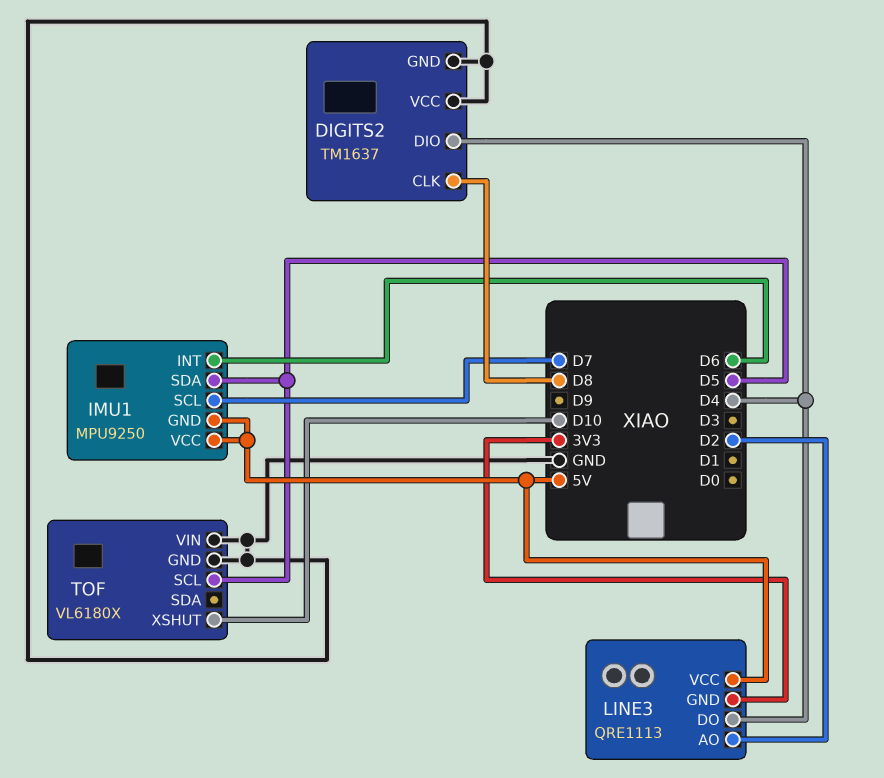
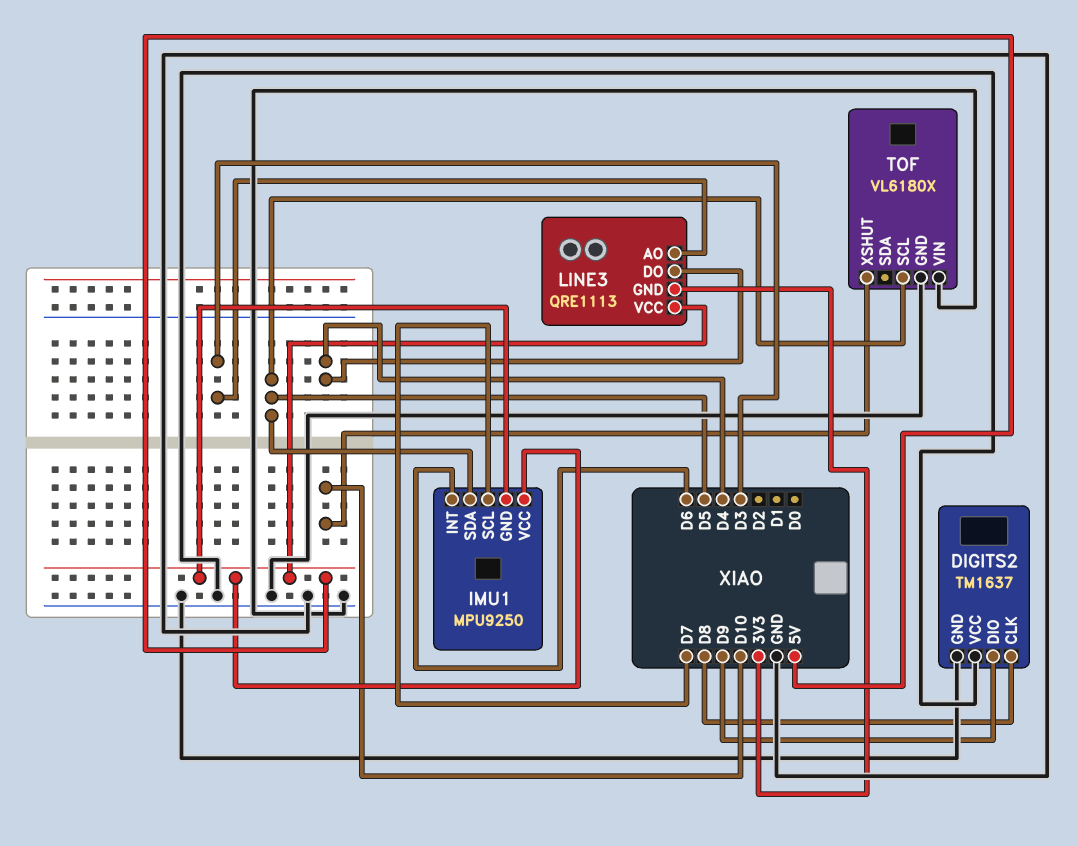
DIGITS2 pin DIO: D4 -> D9
LINE3 pin AO: D2 -> D3

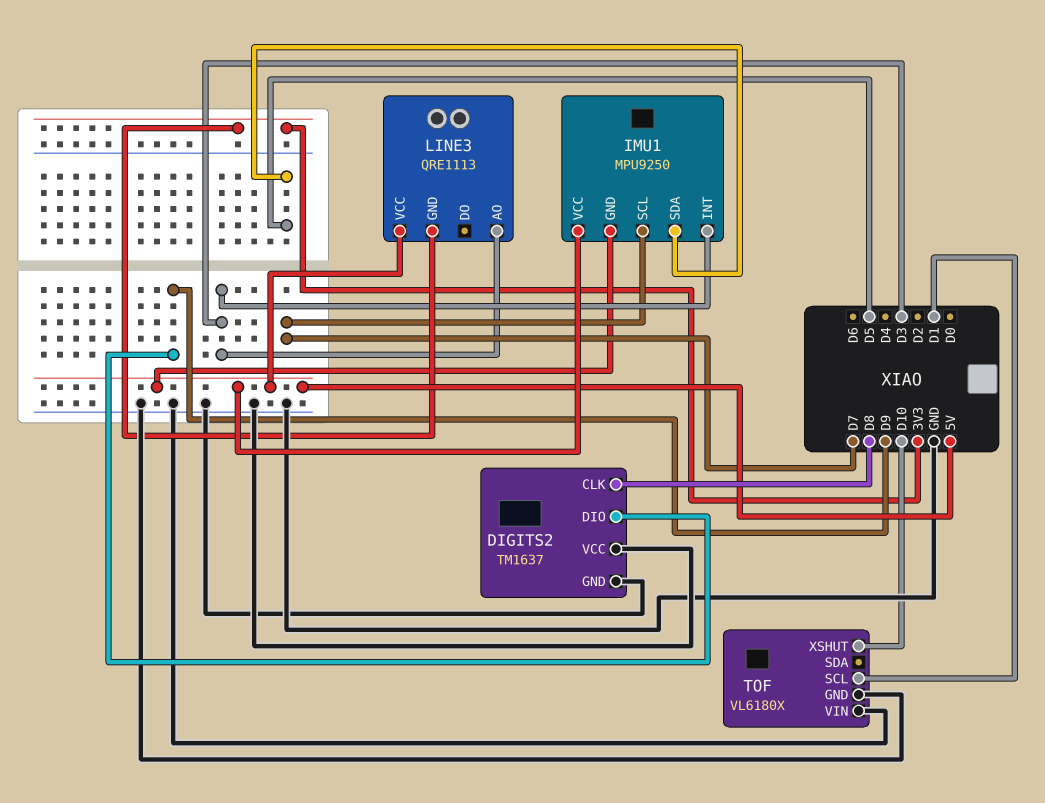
IMU1 pin INT: D6 -> D3
LINE3 pin DO: D4 -> none
TOF pin SCL: D5 -> D1

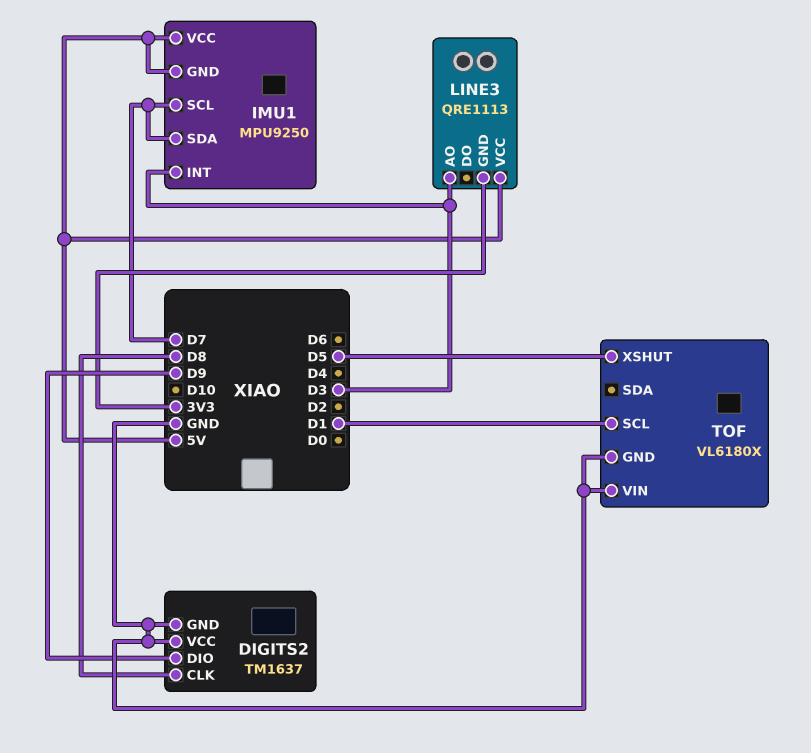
IMU1 pin SDA: D5 -> D7
TOF pin XSHUT: D10 -> D5

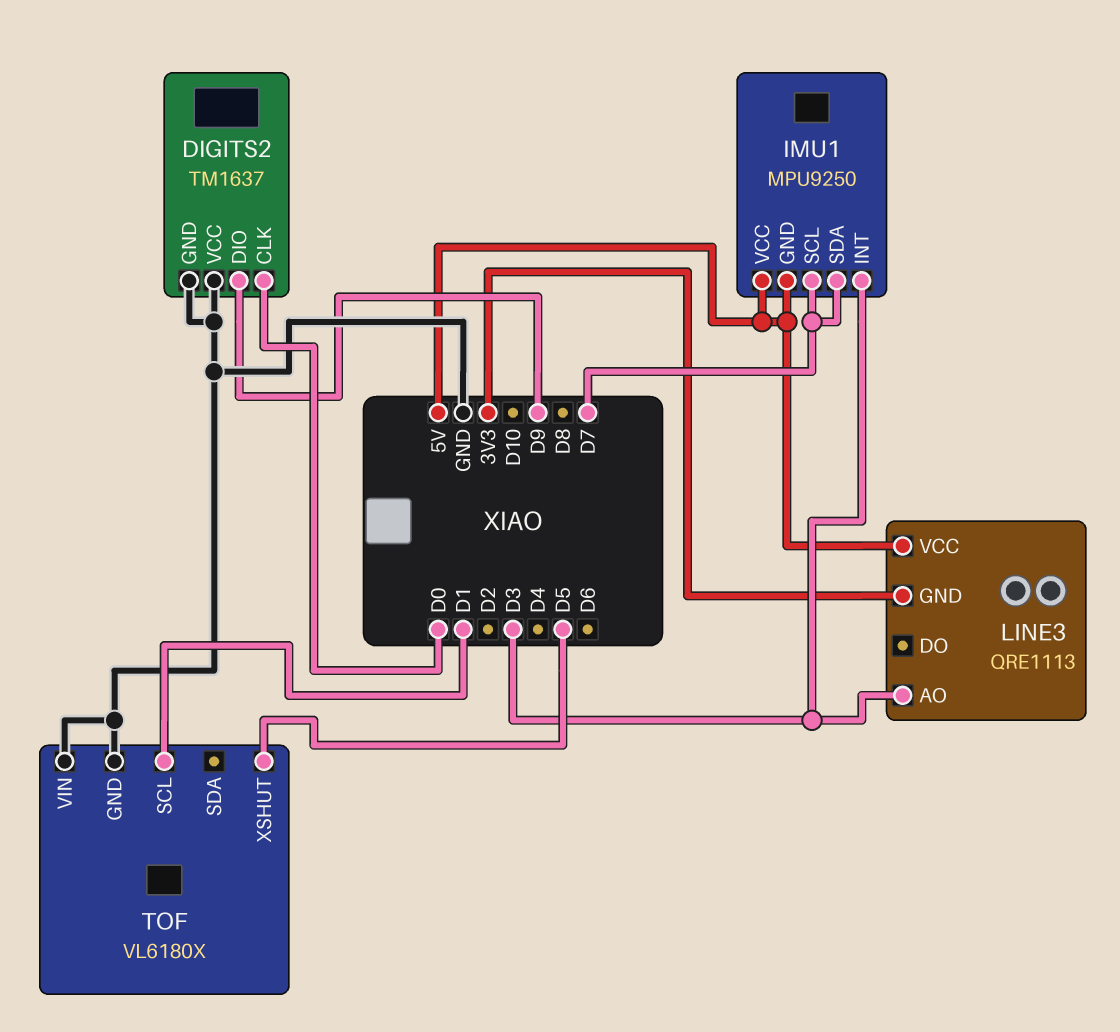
DIGITS2 pin CLK: D8 -> D0

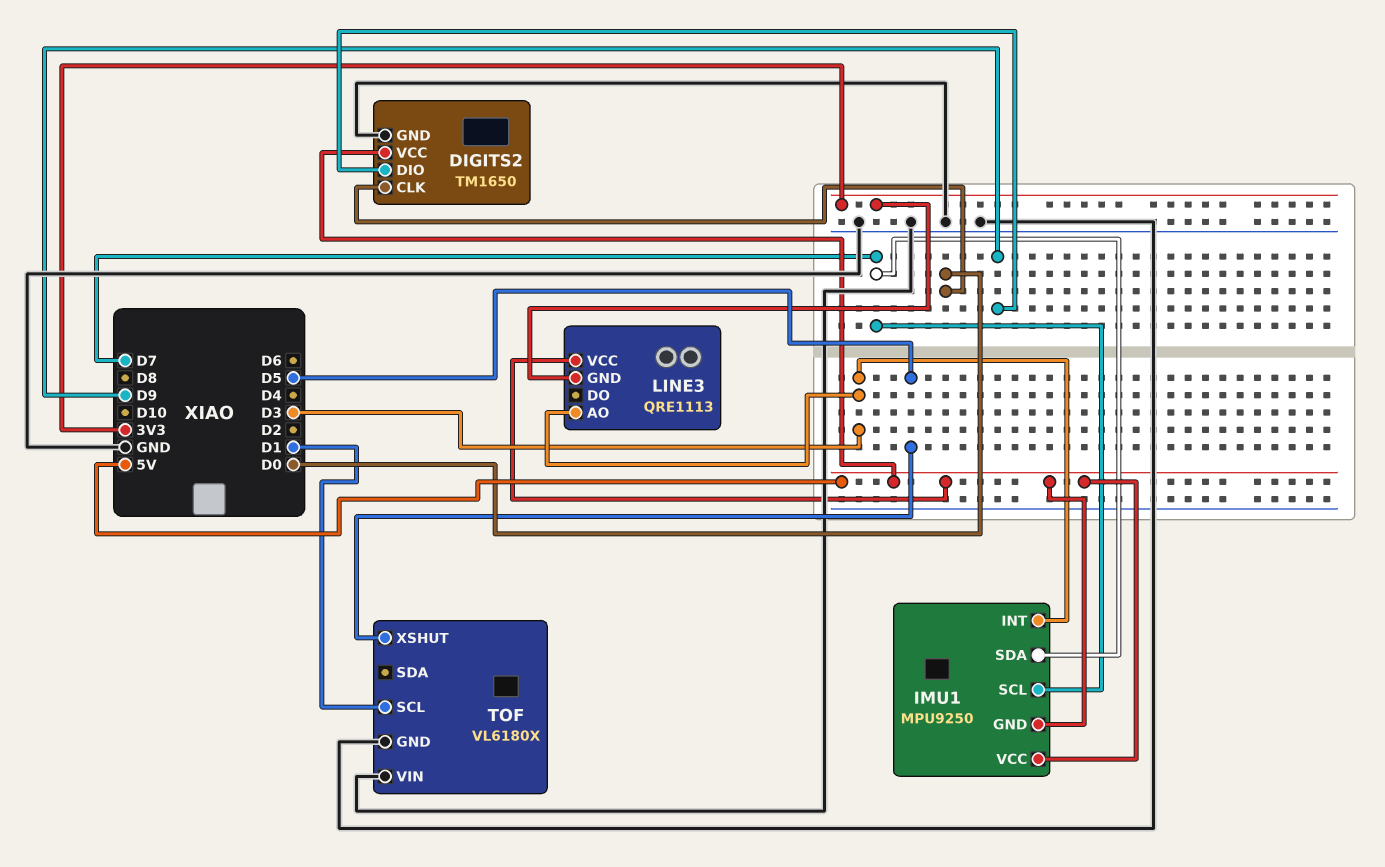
DIGITS2: TM1637 -> TM1650
DIGITS2 pin VCC: GND -> 5V

